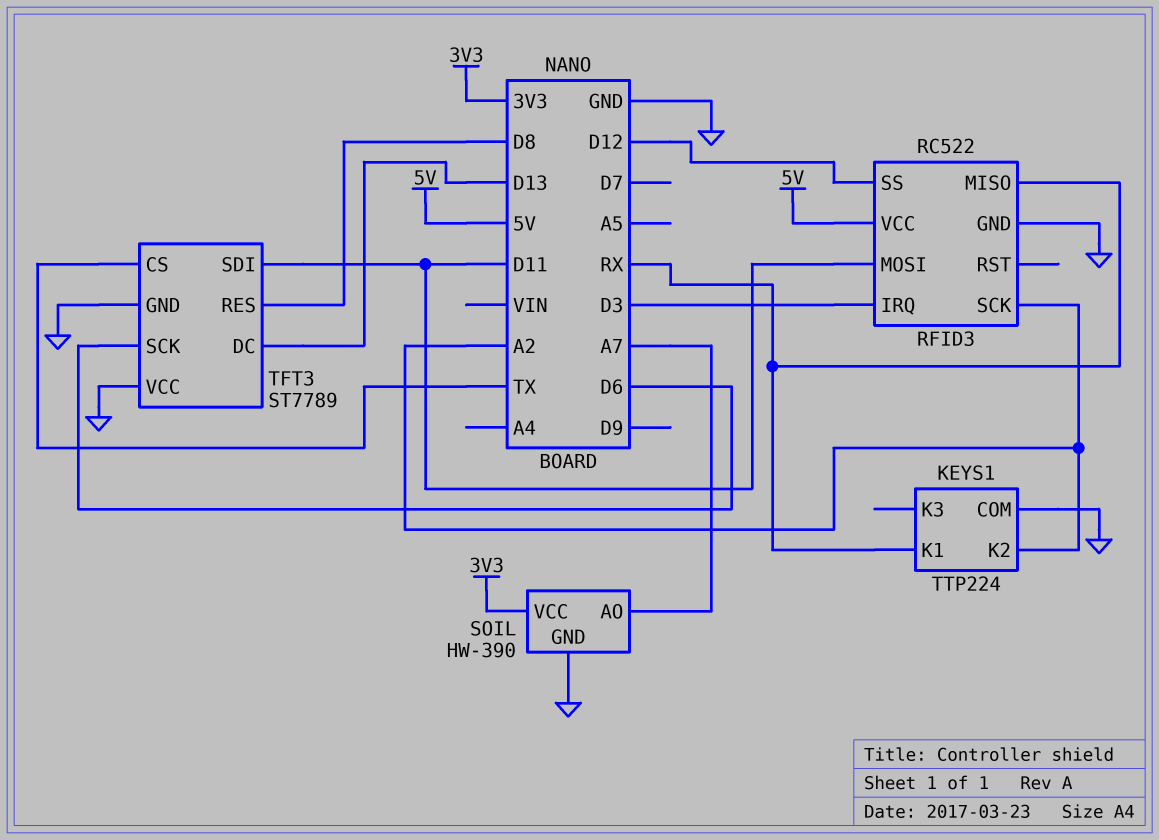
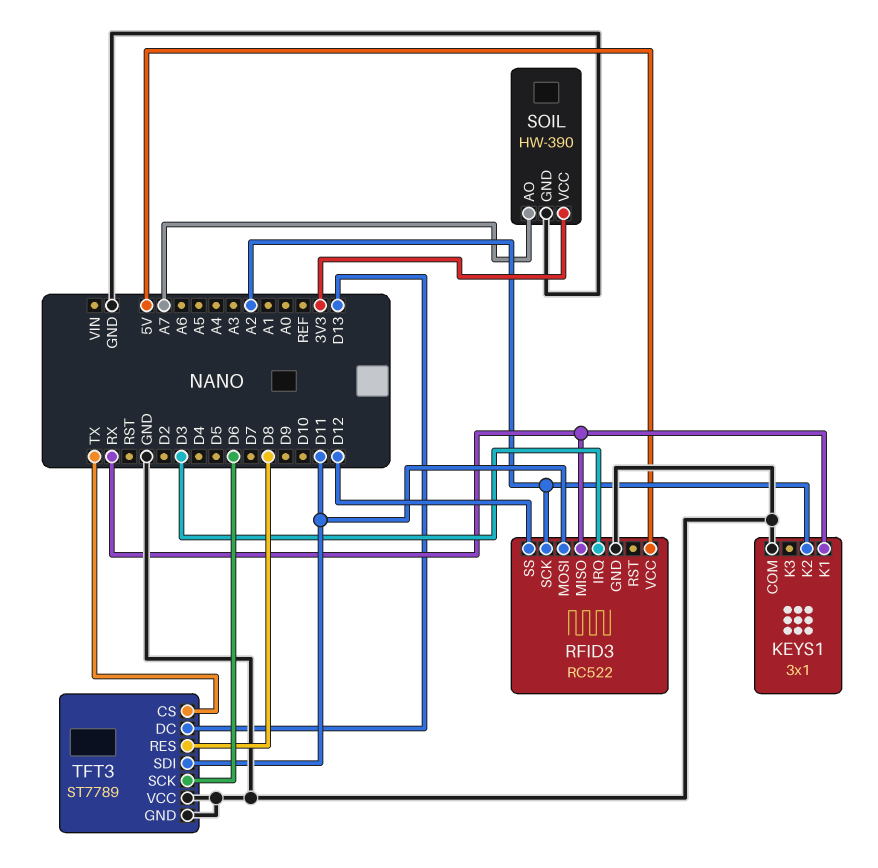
KEYS1: TTP224 -> 3x1

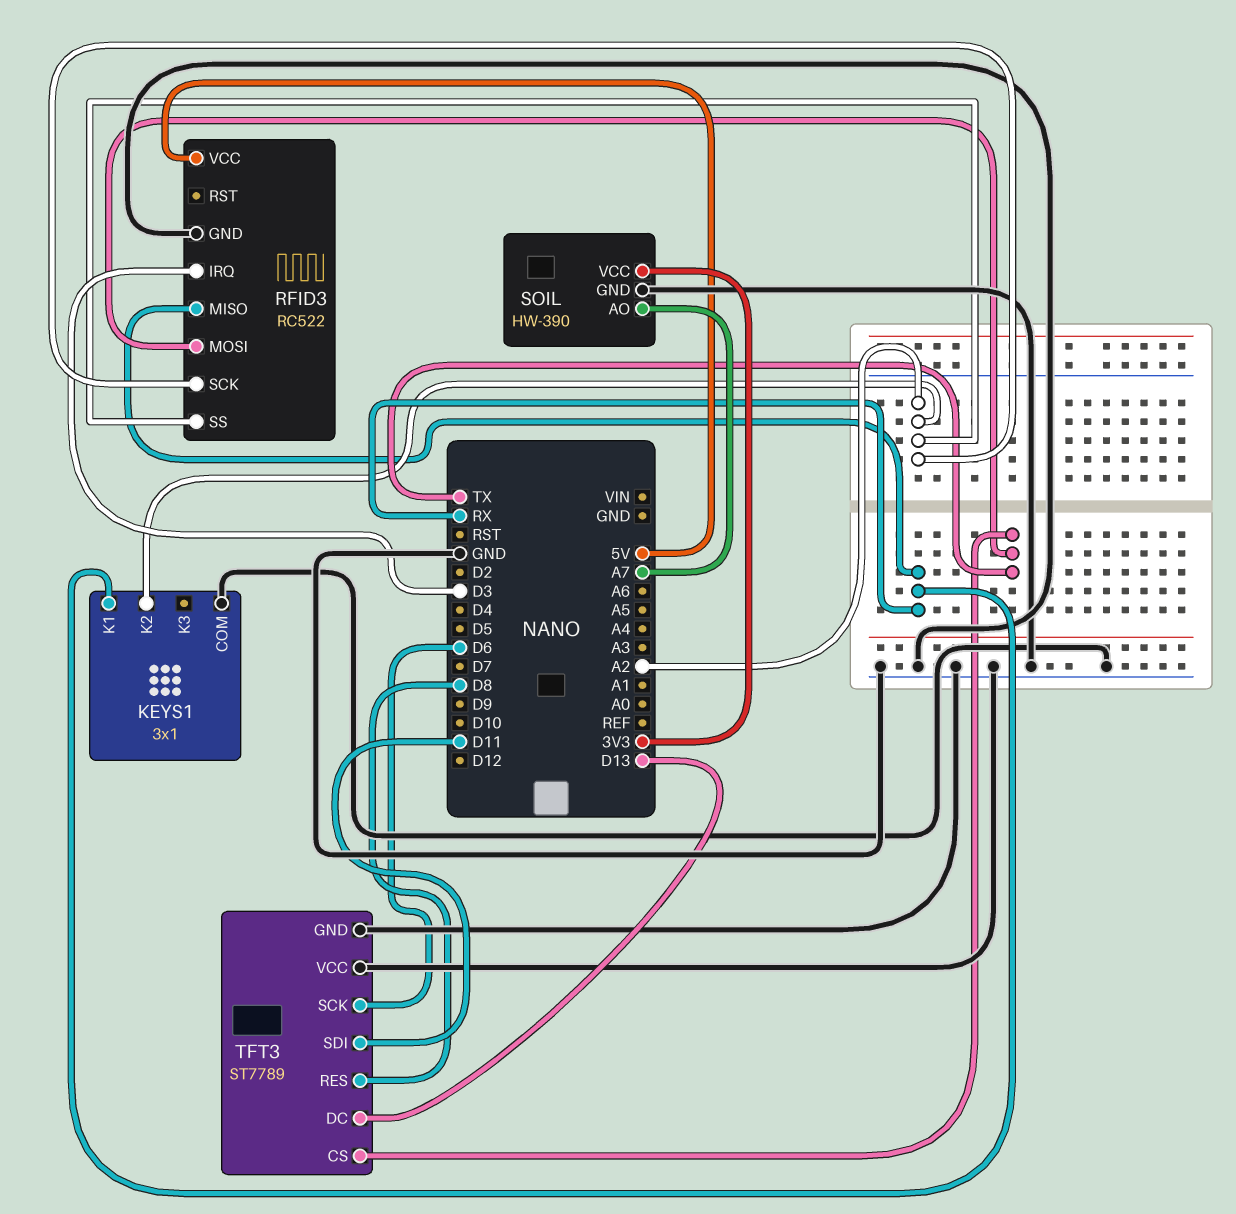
RFID3 pin MOSI: D11 -> TX
RFID3 pin SS: D12 -> A2

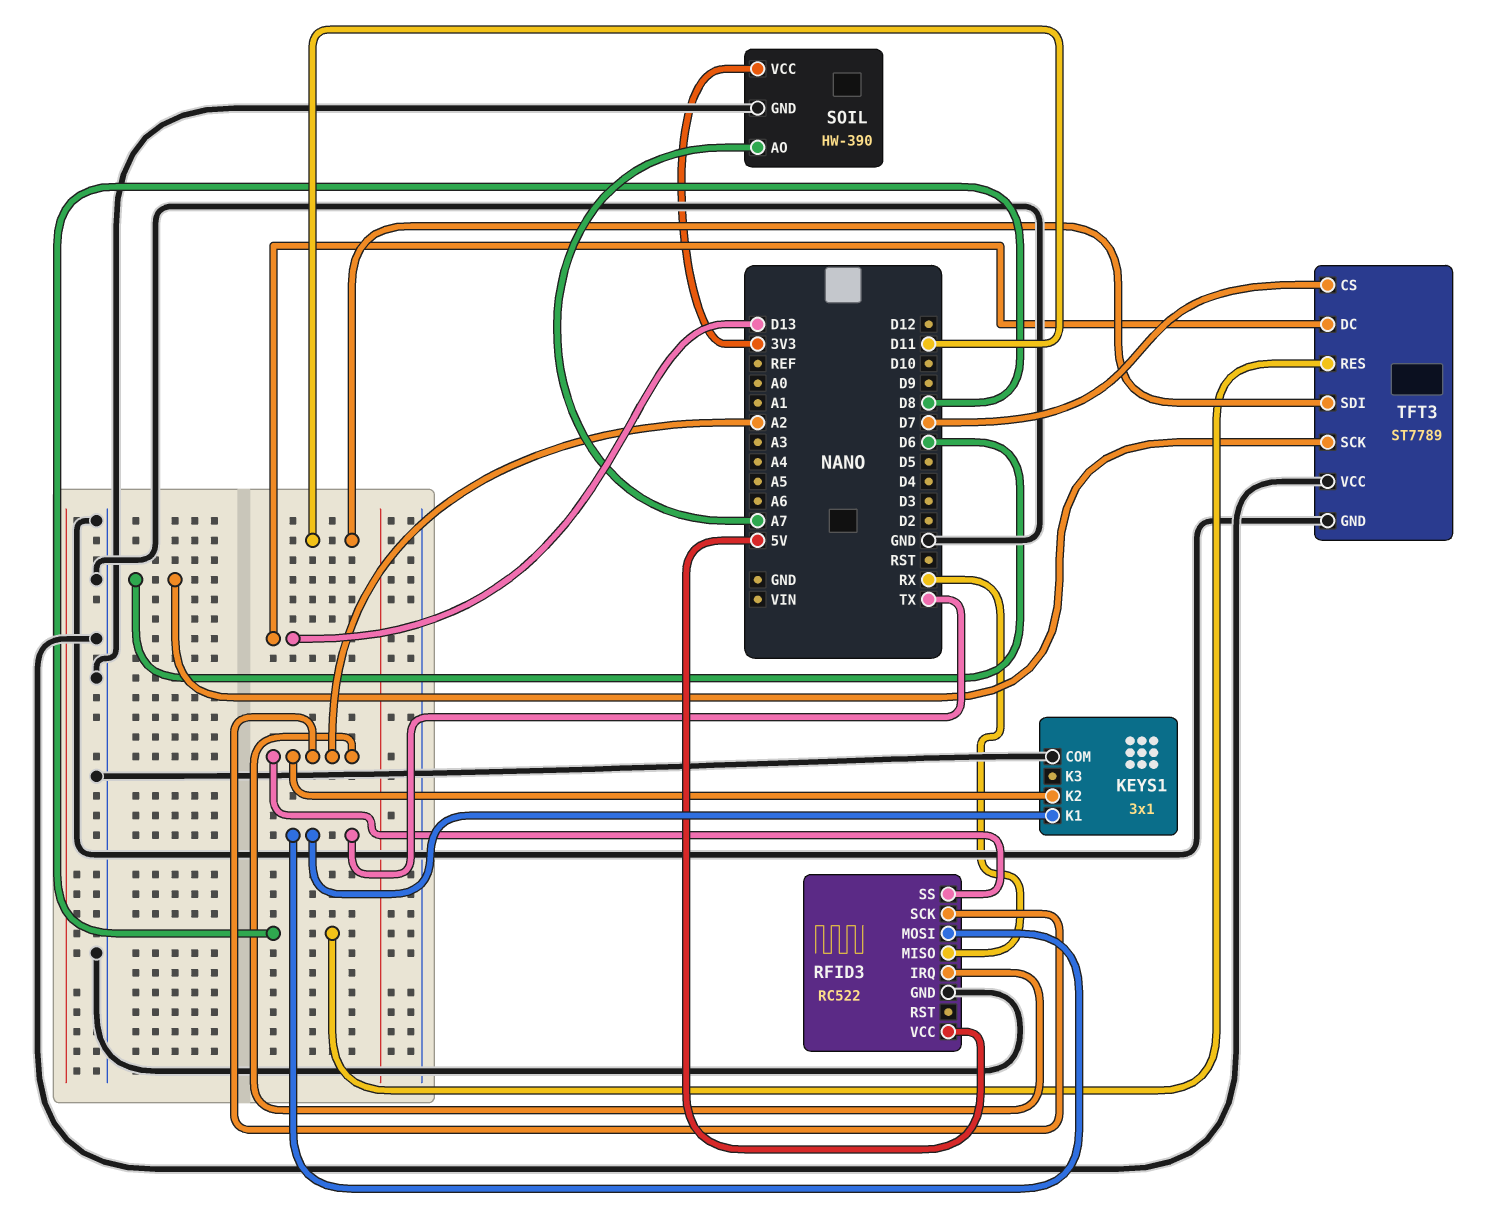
KEYS1 pin K1: RX -> TX
RFID3 pin IRQ: D3 -> A2
TFT3 pin CS: TX -> D7

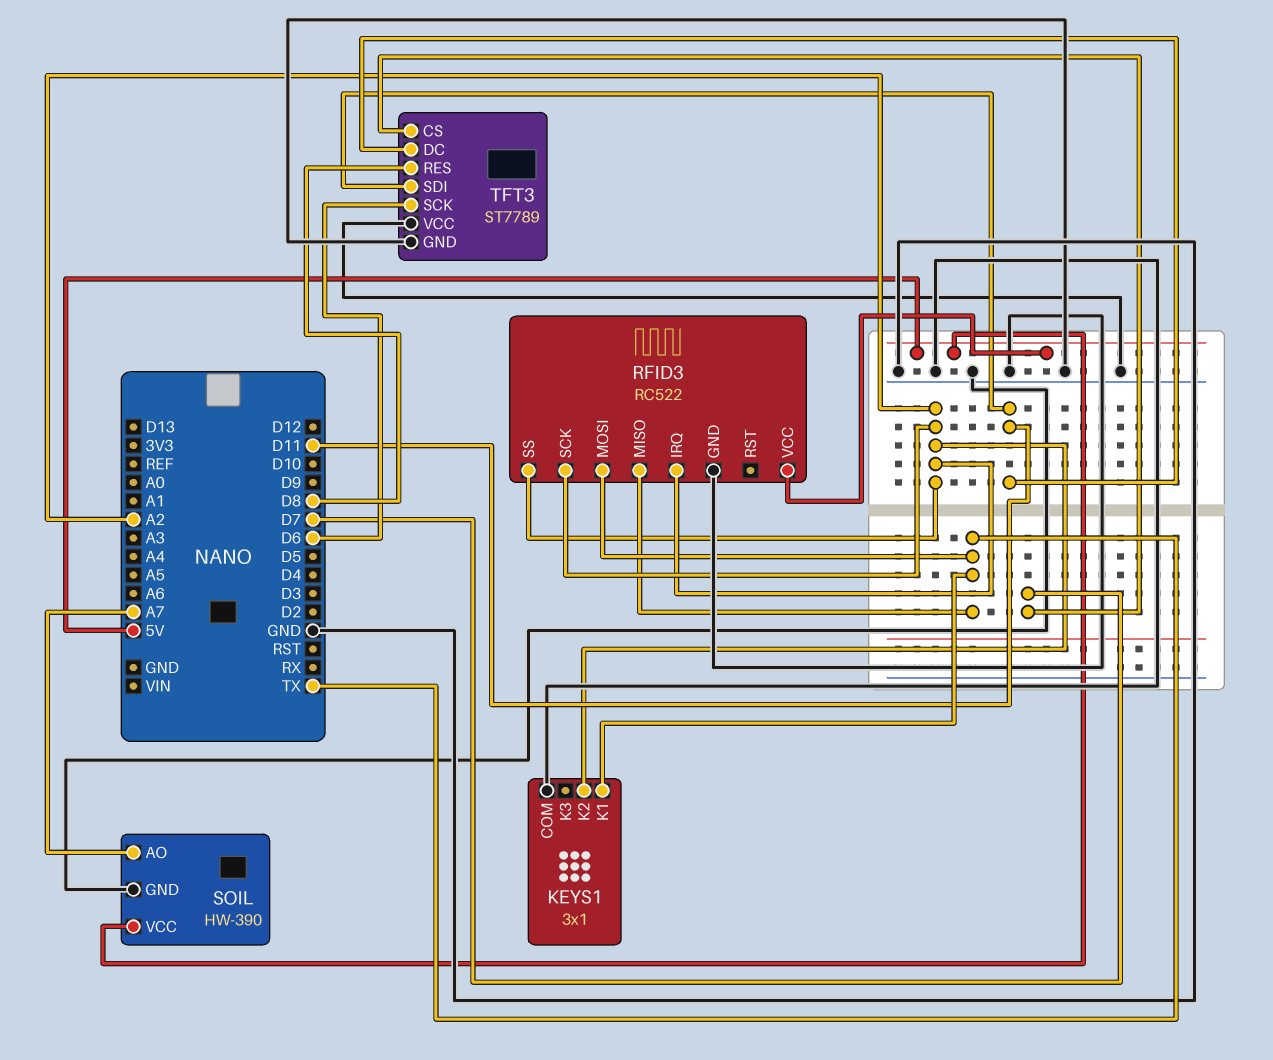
RFID3 pin MISO: RX -> TX
SOIL pin VCC: 3V3 -> 5V
TFT3 pin DC: D13 -> D11

